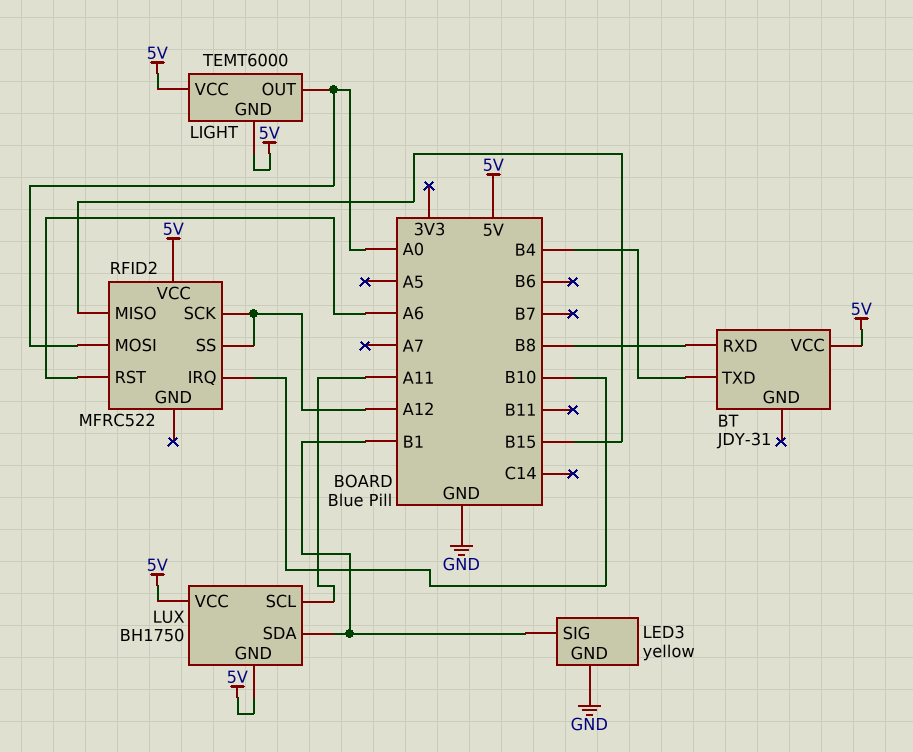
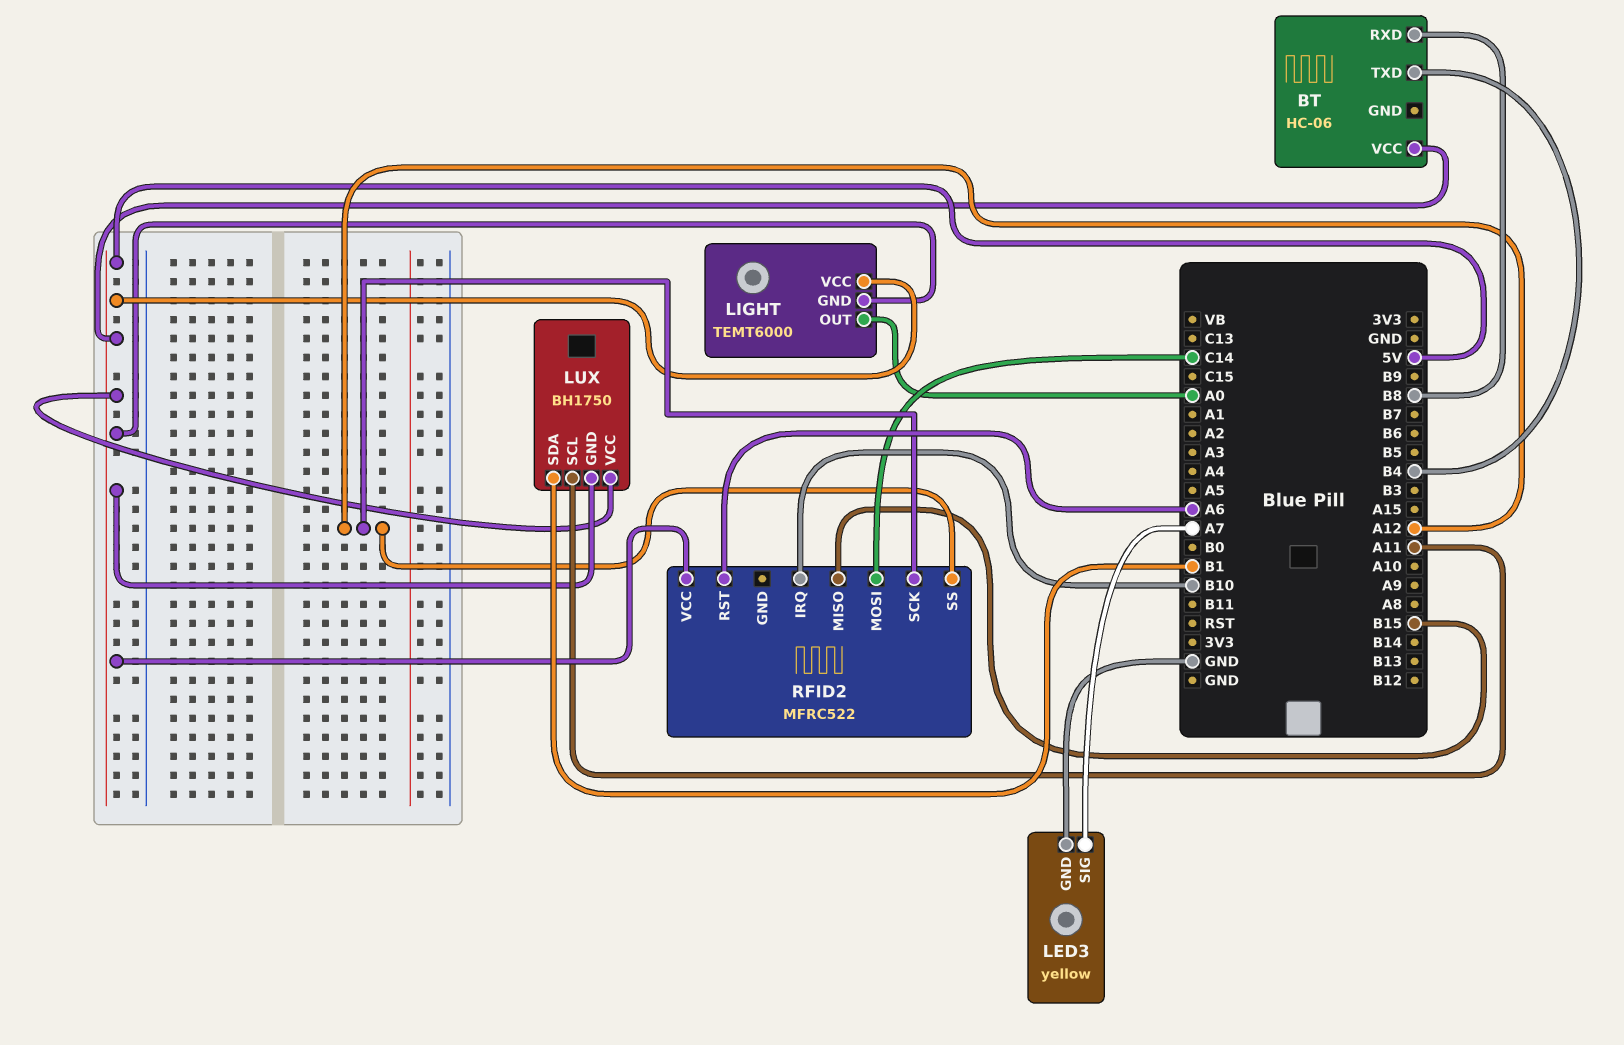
BT: JDY-31 -> HC-06
LED3 pin SIG: B1 -> A7
RFID2 pin MOSI: A0 -> C14

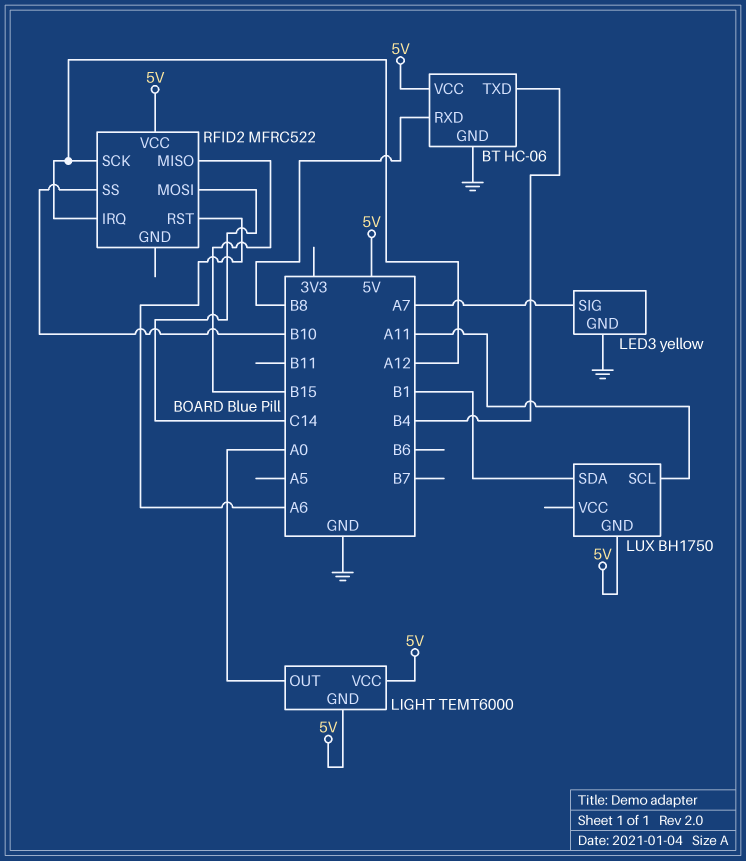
BT pin GND: none -> GND
LUX pin VCC: 5V -> none
RFID2 pin IRQ: B10 -> A12
RFID2 pin SS: A12 -> B10

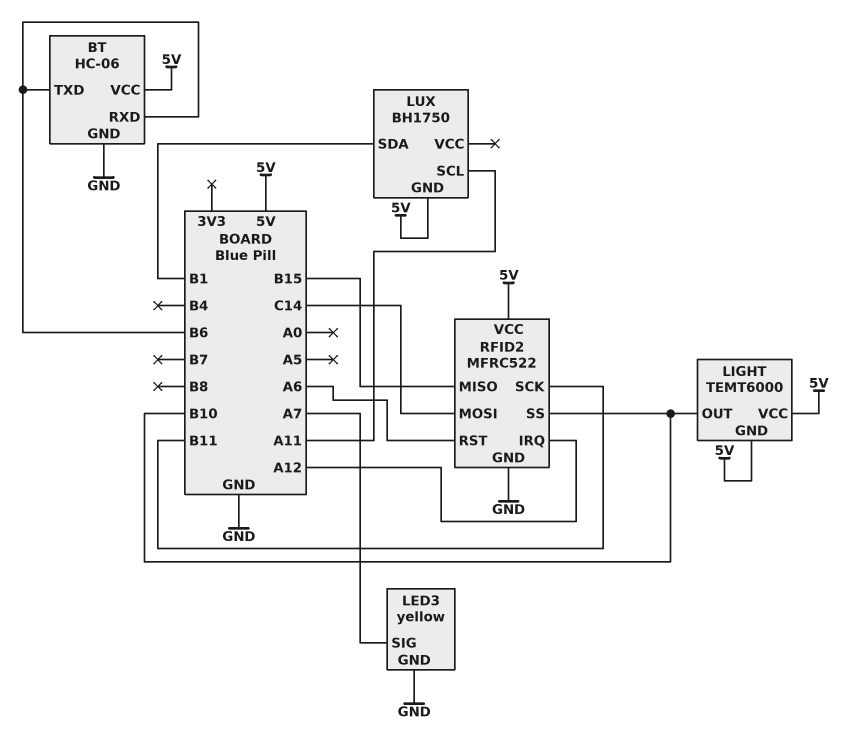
BT pin RXD: B8 -> B6
BT pin TXD: B4 -> B6
LIGHT pin OUT: A0 -> B10
RFID2 pin GND: none -> GND
RFID2 pin SCK: A12 -> B11

